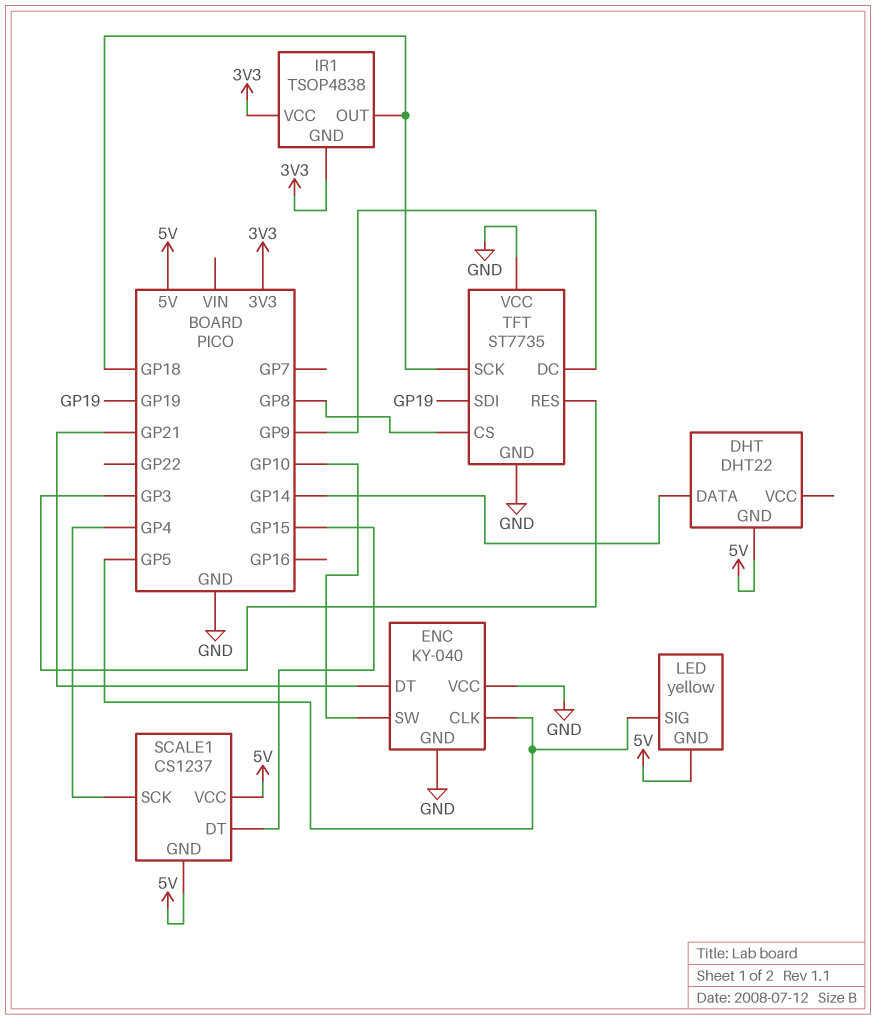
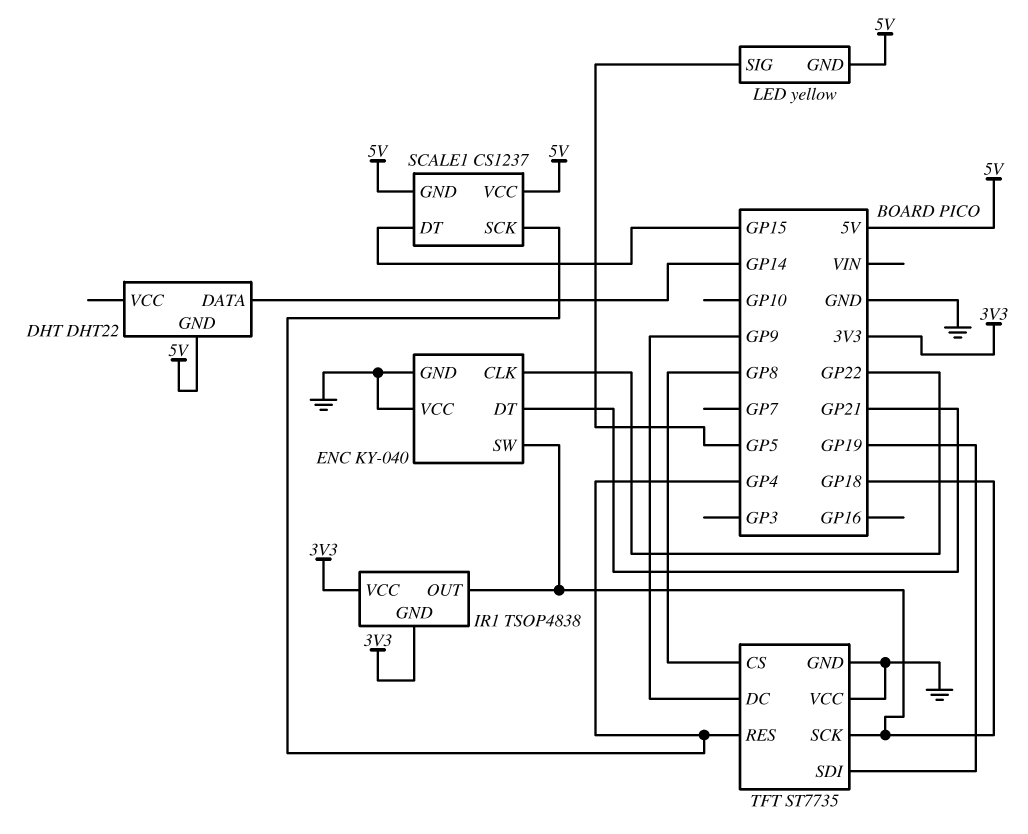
ENC pin CLK: GP5 -> GP22
ENC pin SW: GP10 -> GP18
TFT pin RES: GP3 -> GP4

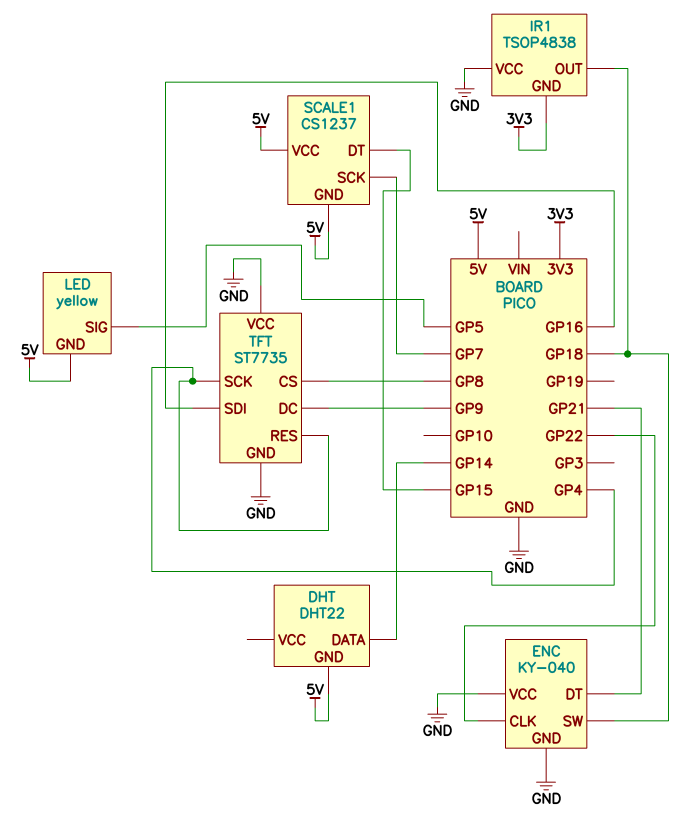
IR1 pin VCC: 3V3 -> GND
SCALE1 pin SCK: GP4 -> GP7
TFT pin SCK: GP18 -> GP4
TFT pin SDI: GP19 -> GP16

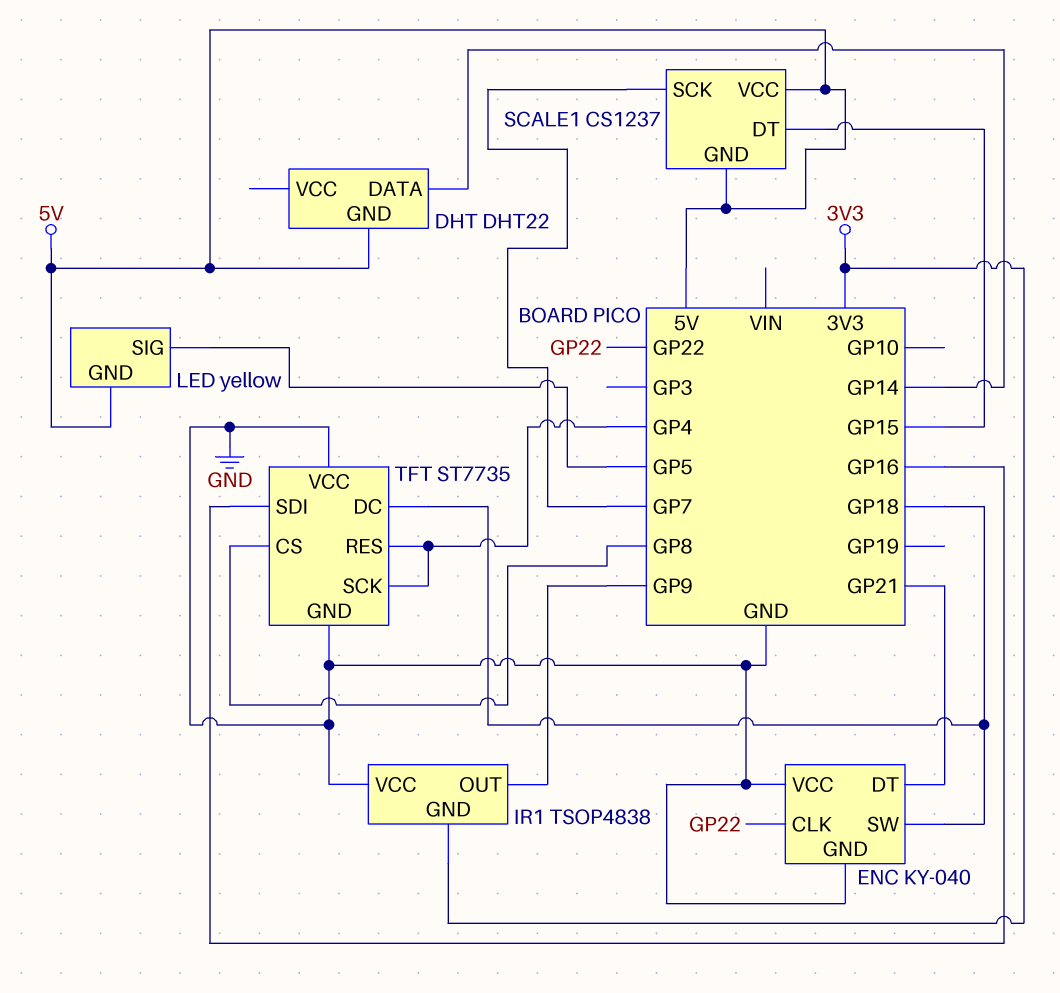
IR1 pin OUT: GP18 -> GP9
TFT pin DC: GP9 -> GP18

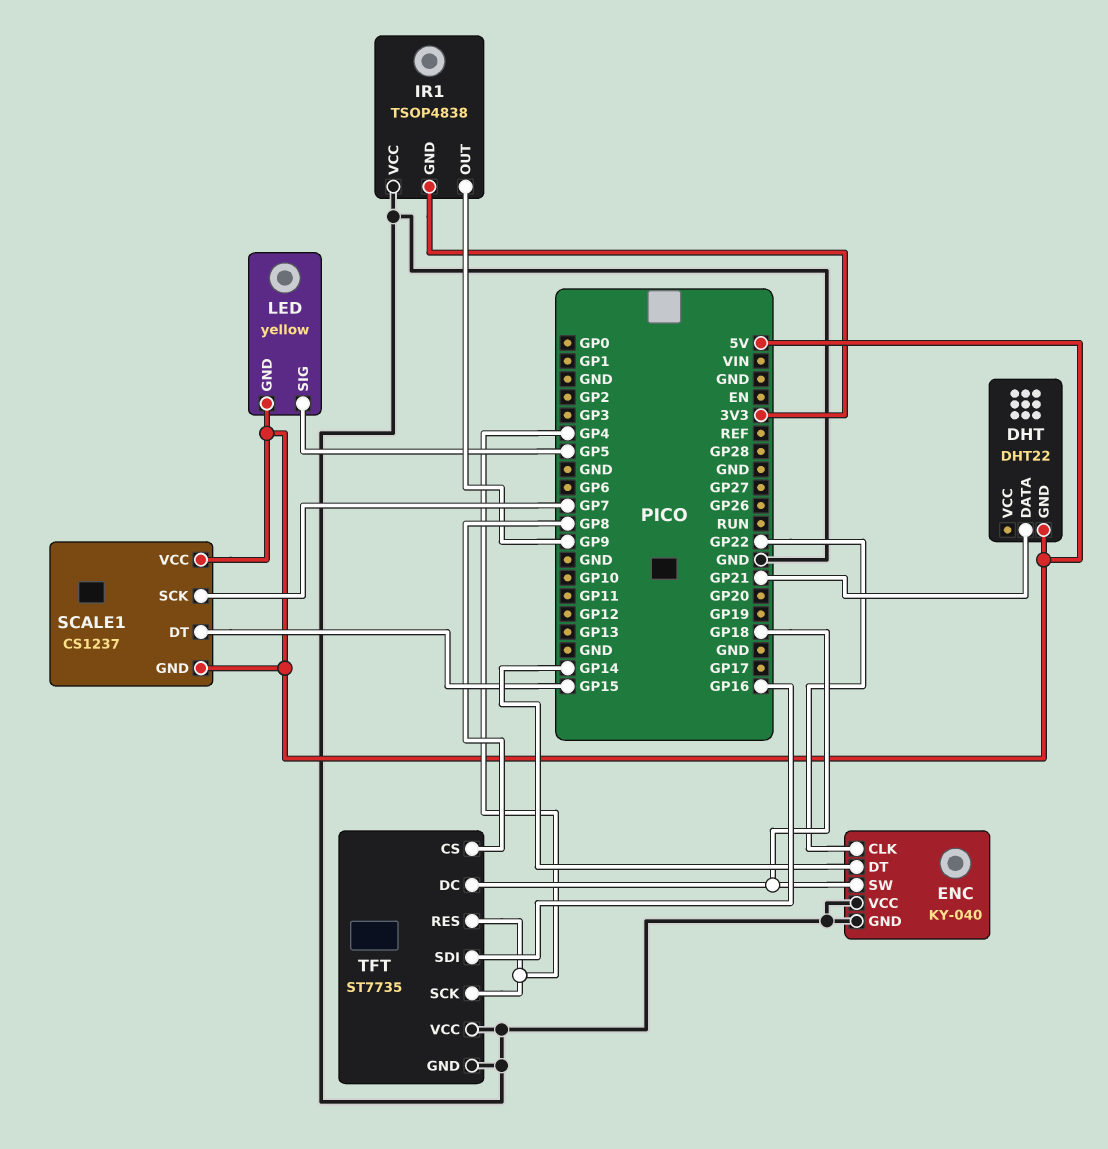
DHT pin DATA: GP14 -> GP21
ENC pin DT: GP21 -> GP14

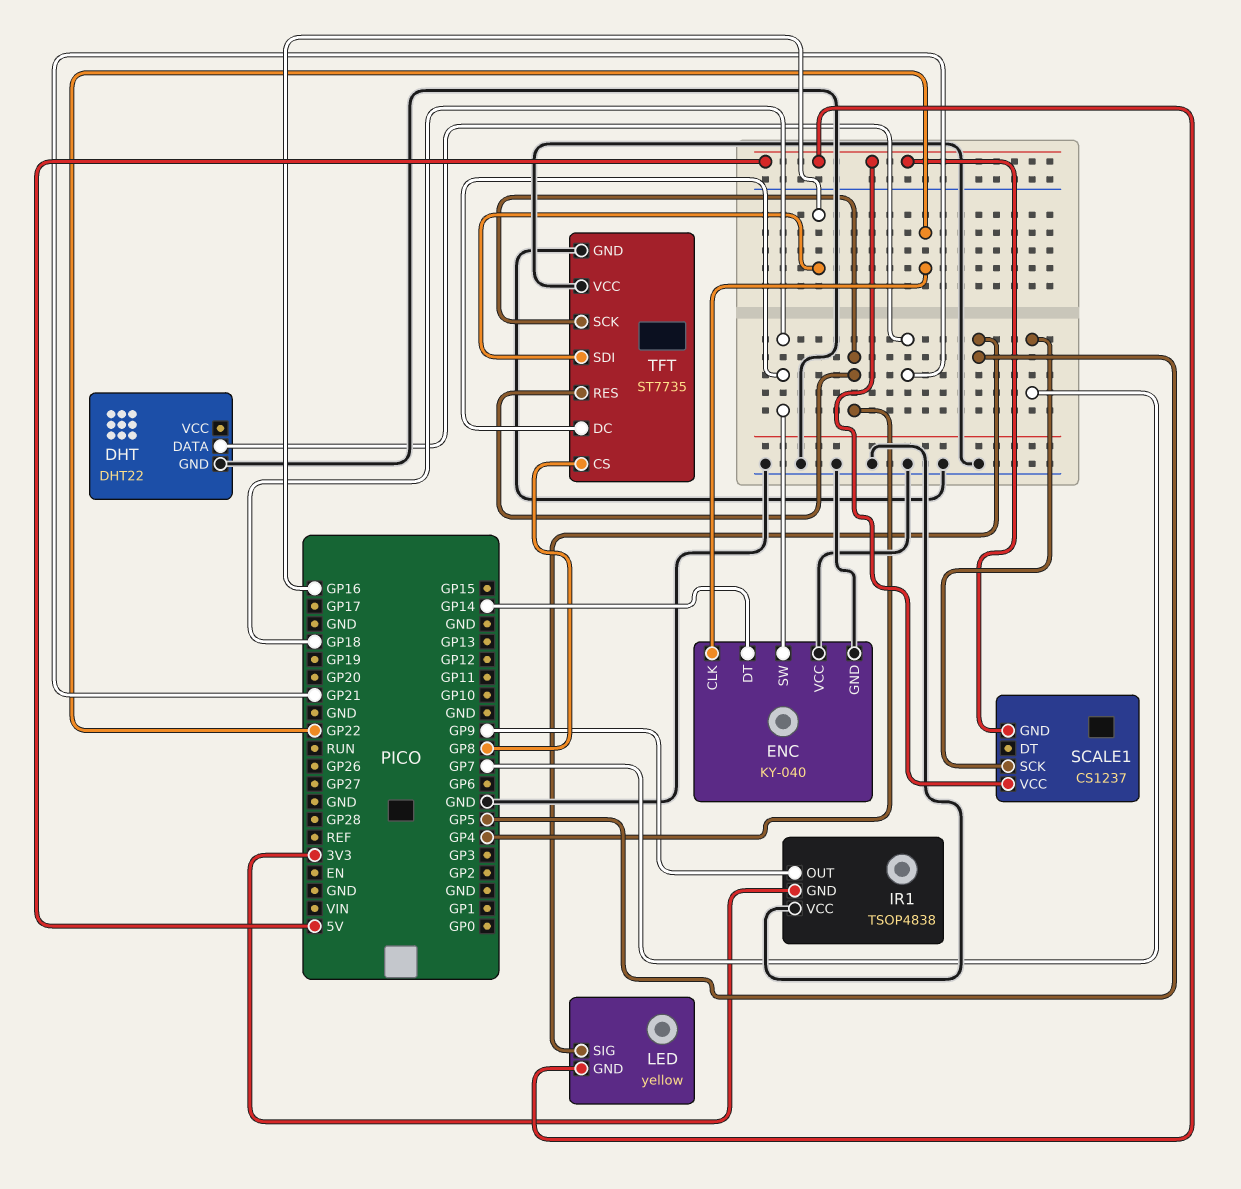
DHT pin GND: 5V -> GND
SCALE1 pin DT: GP15 -> none

